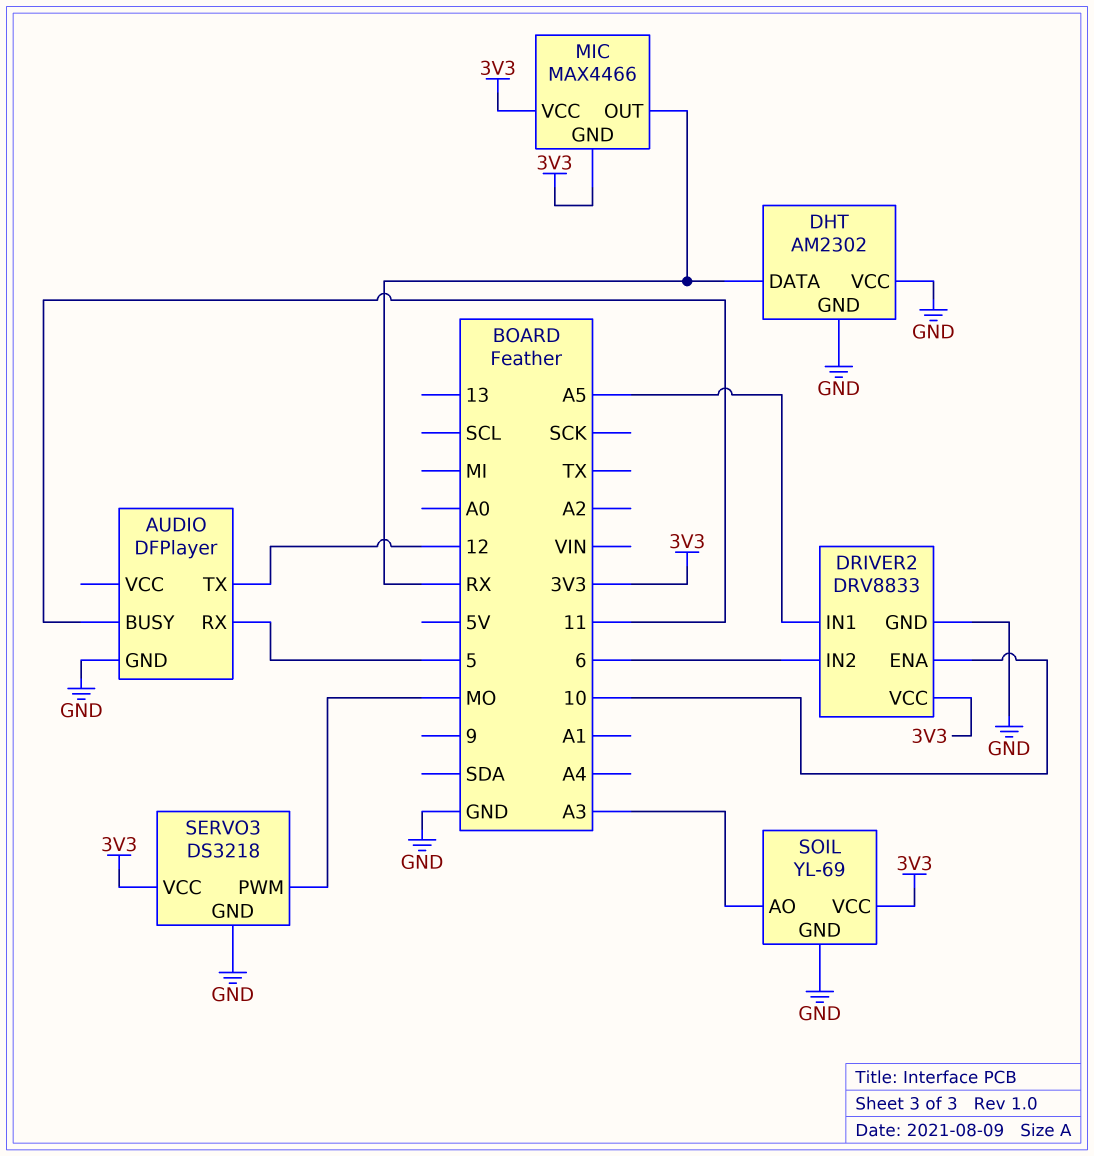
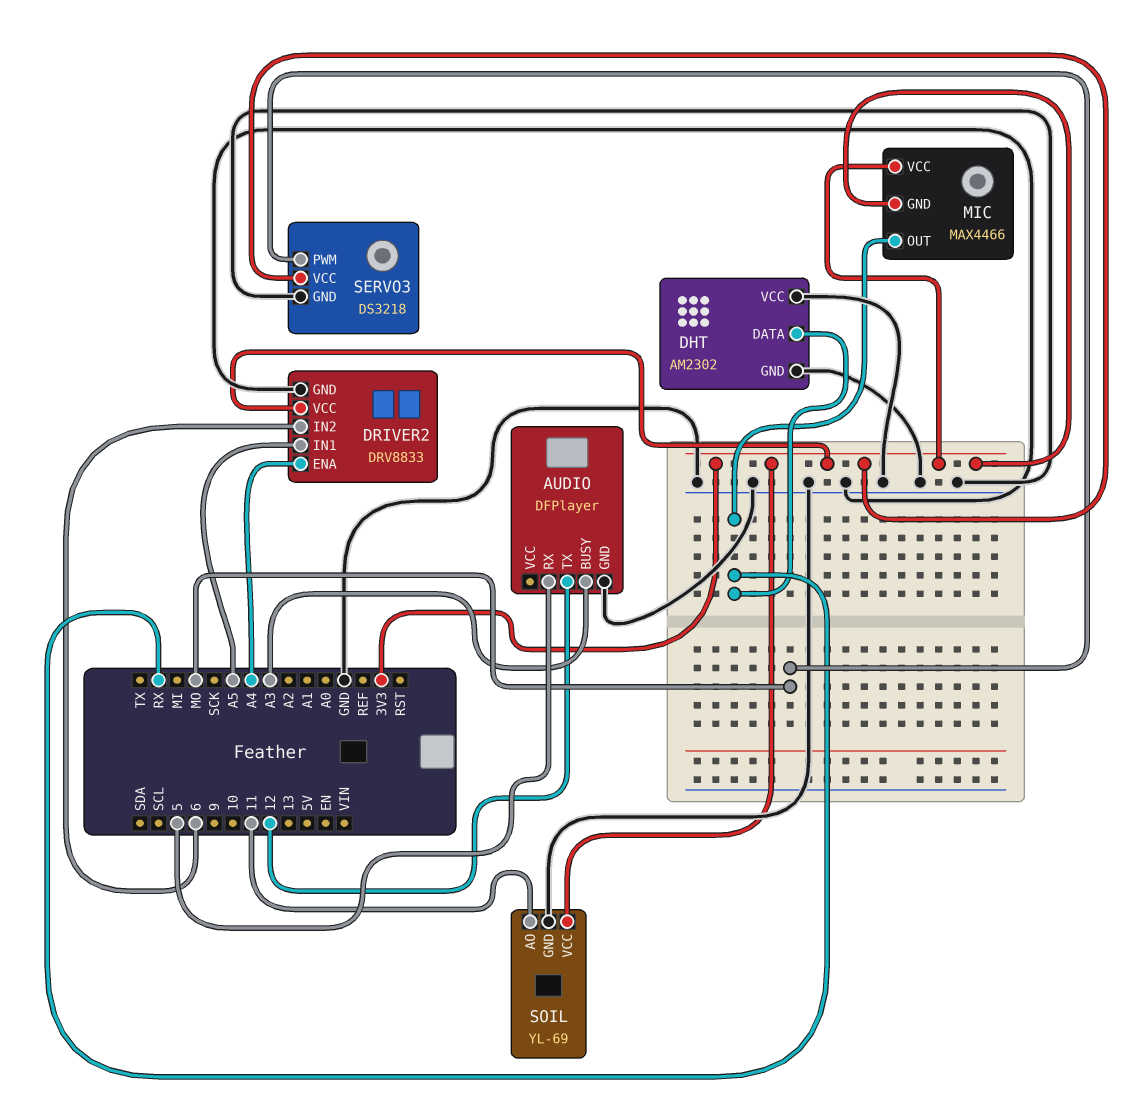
AUDIO pin BUSY: 11 -> A3
DRIVER2 pin ENA: 10 -> A4
SOIL pin AO: A3 -> 11

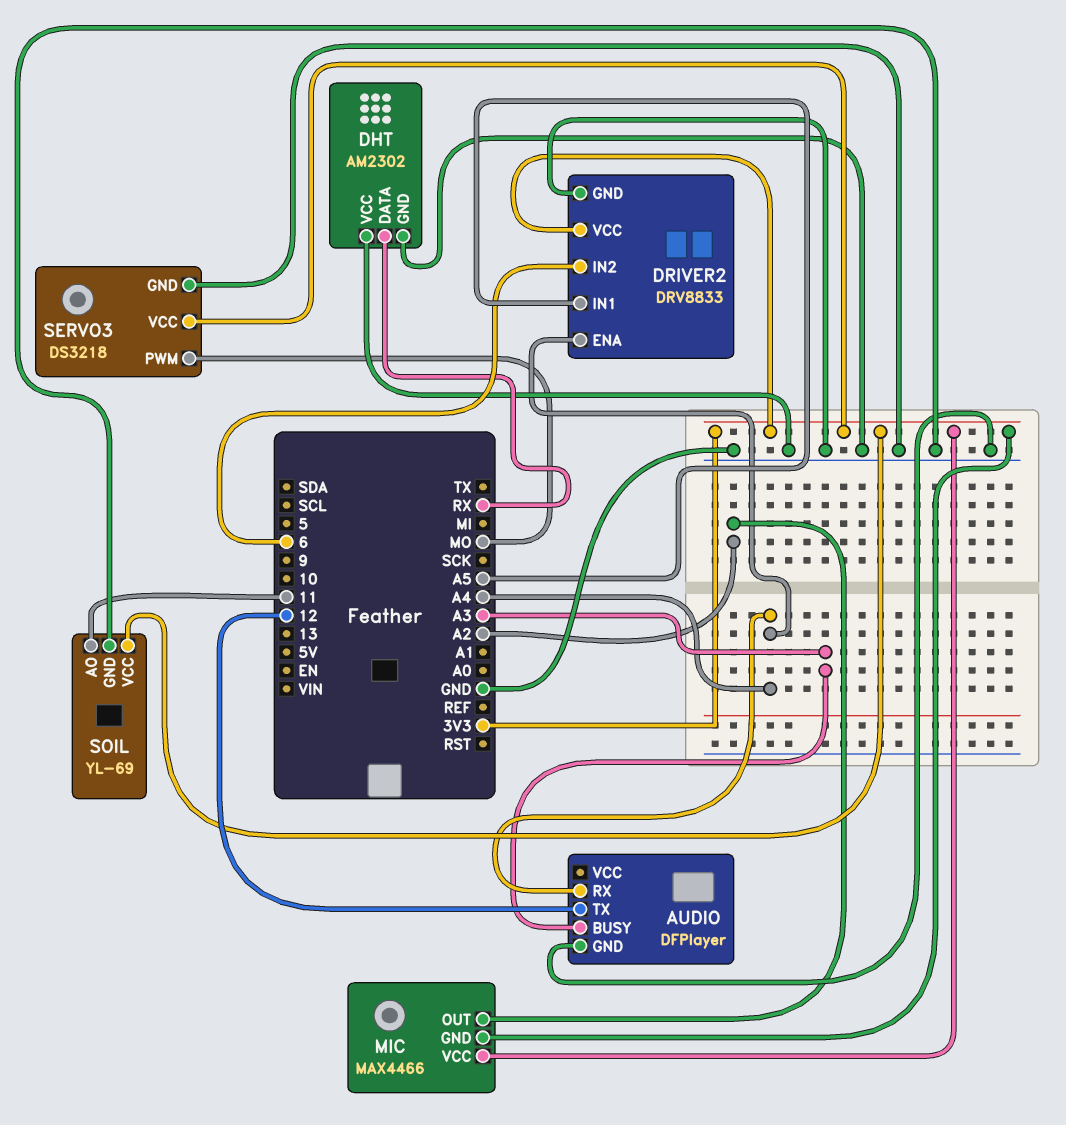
AUDIO pin RX: 5 -> A4
MIC pin OUT: RX -> A2

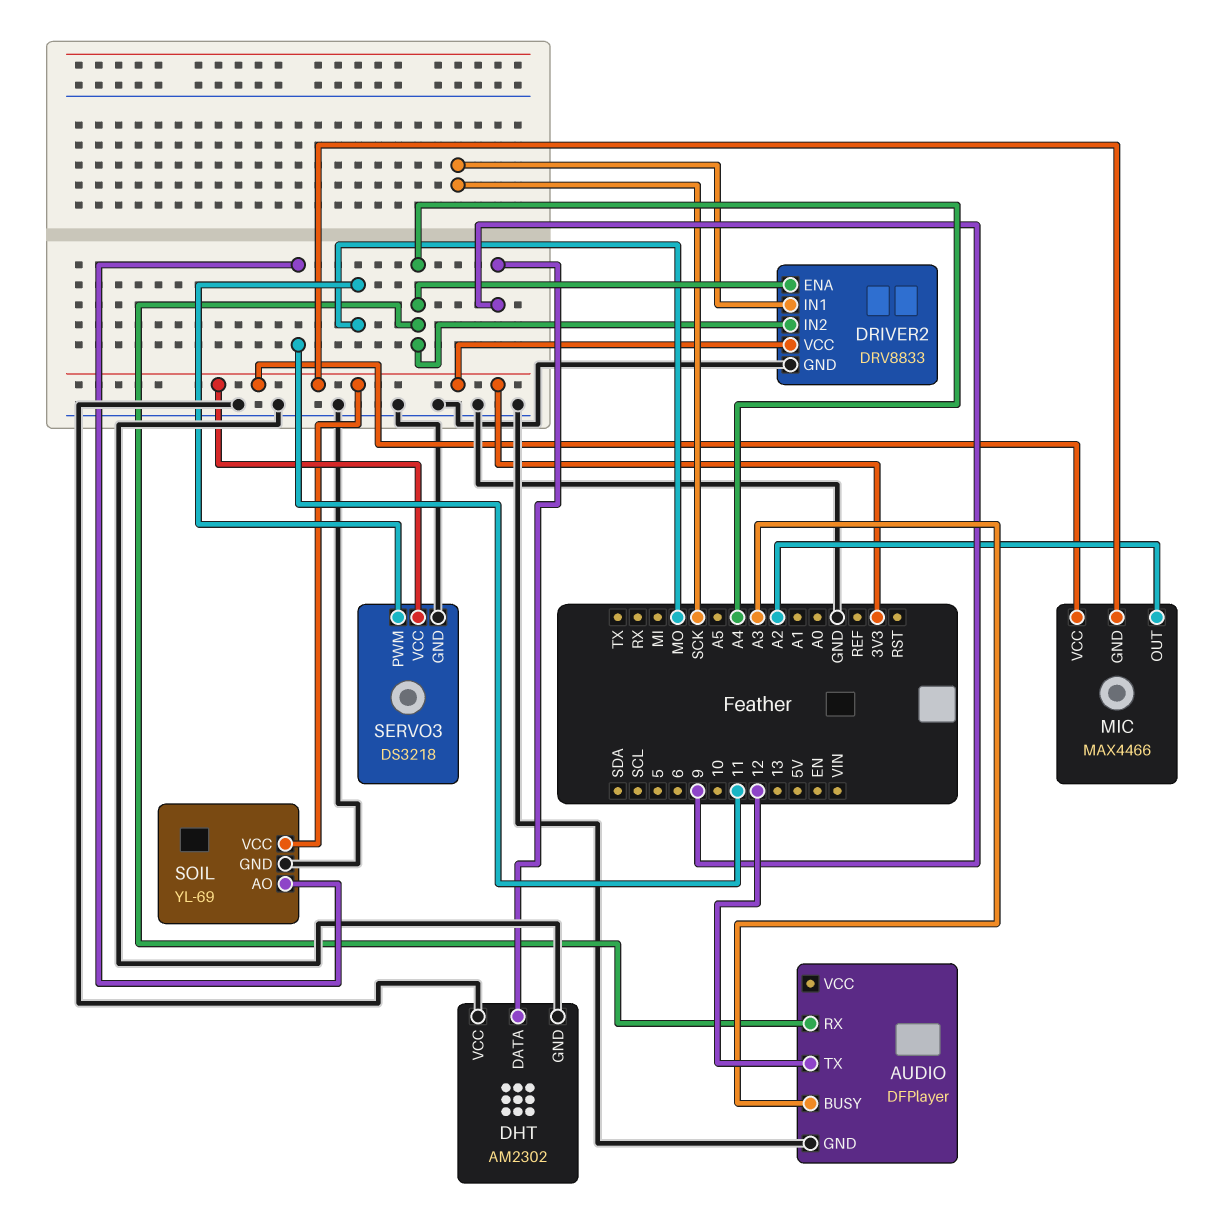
DHT pin DATA: RX -> 9
DRIVER2 pin IN1: A5 -> SCK
DRIVER2 pin IN2: 6 -> A4

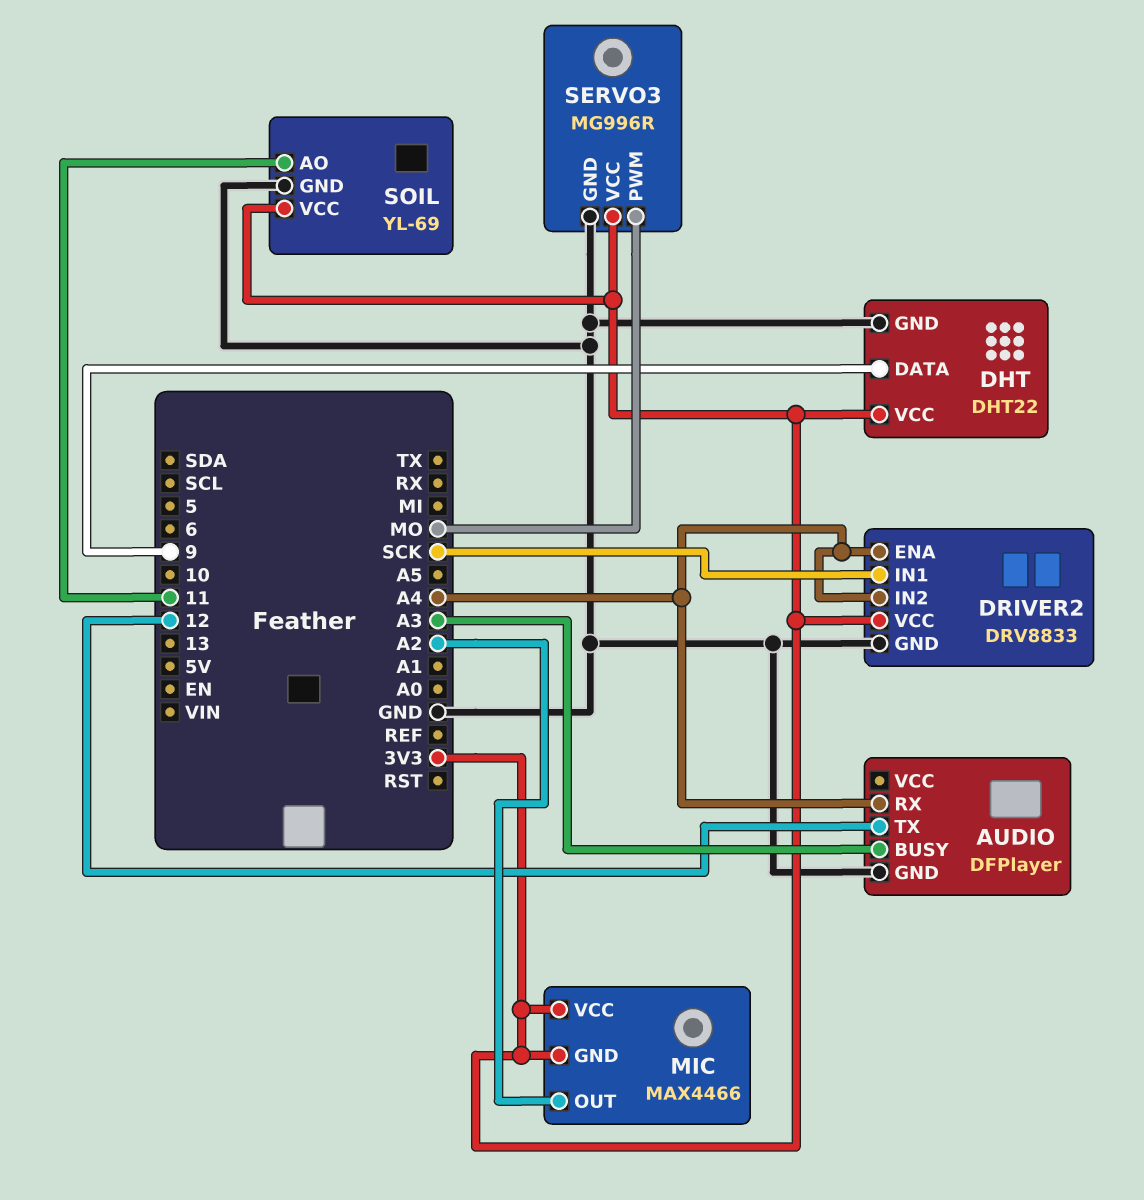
DHT: AM2302 -> DHT22
DHT pin VCC: GND -> 3V3
SERVO3: DS3218 -> MG996R

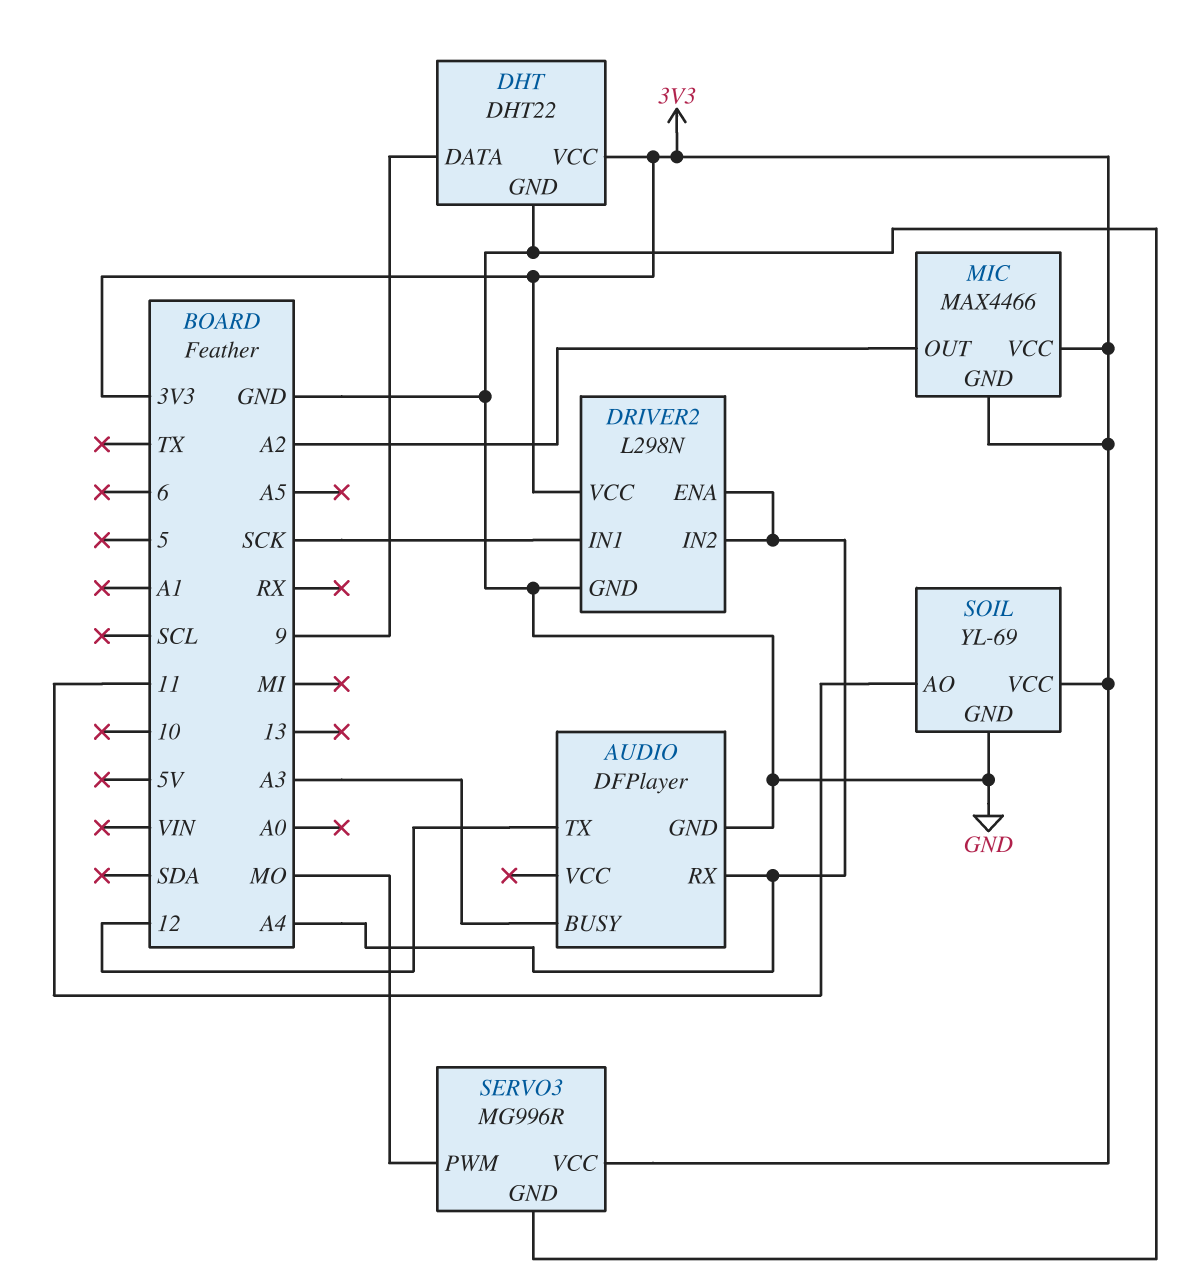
DRIVER2: DRV8833 -> L298N

